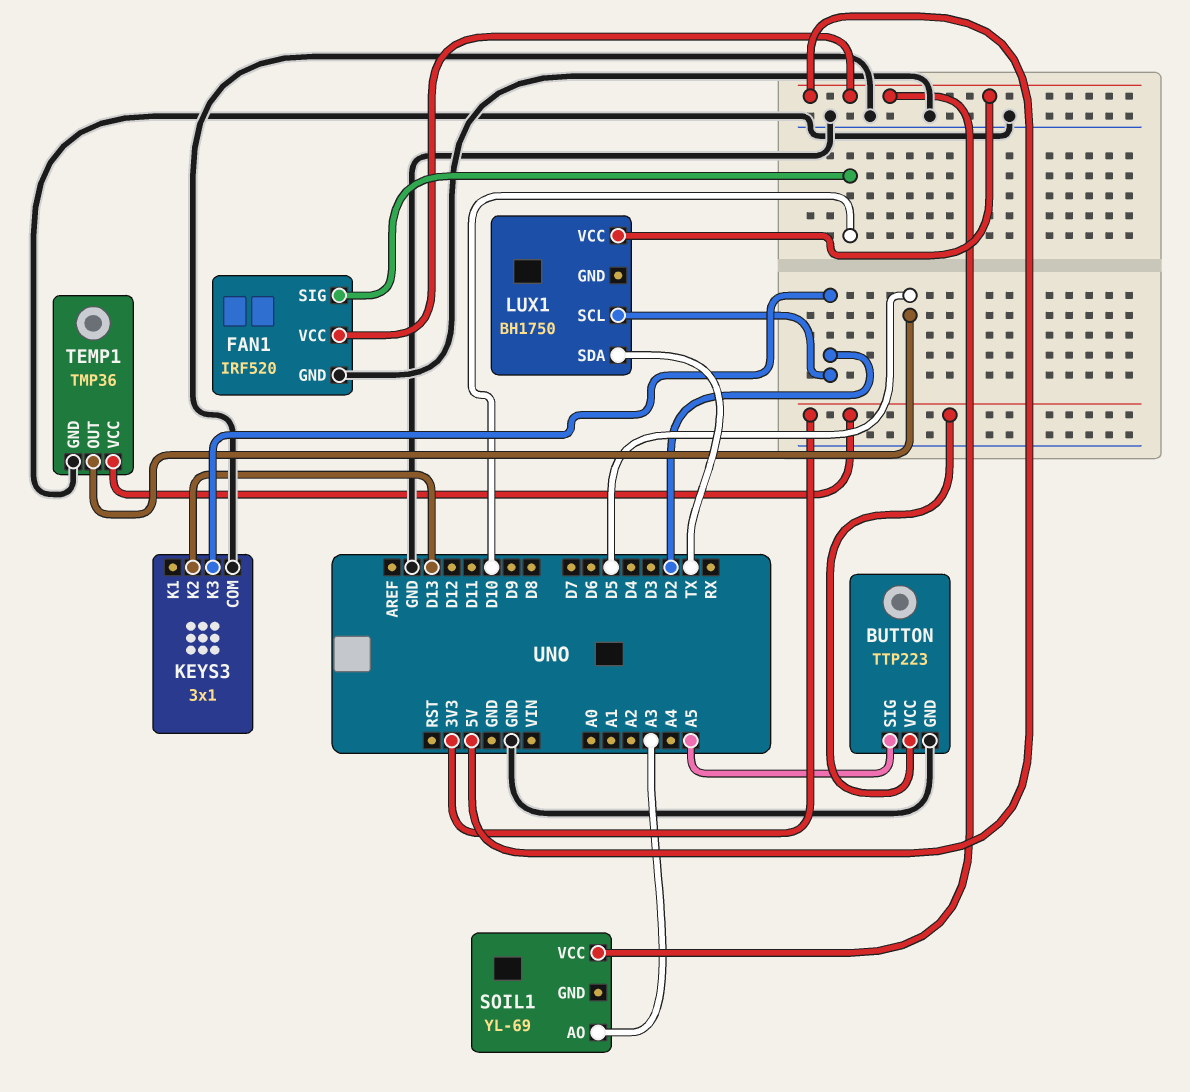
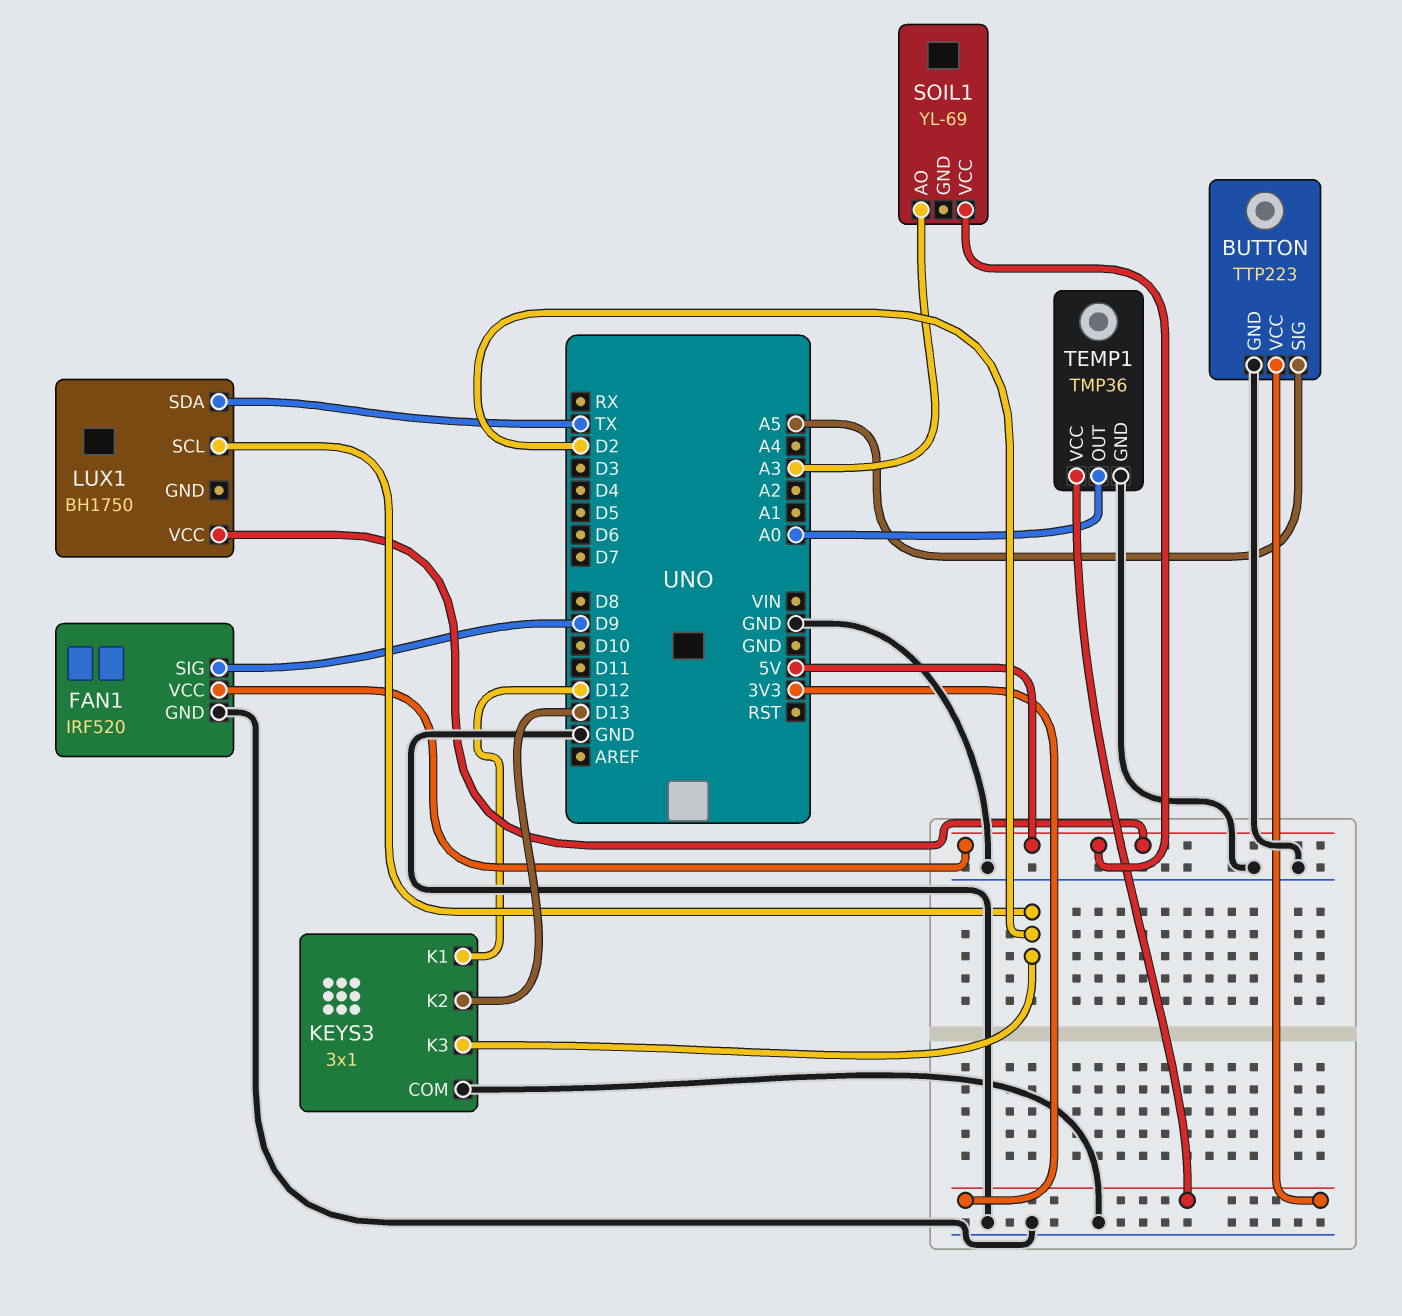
FAN1 pin SIG: D10 -> D9
KEYS3 pin K1: none -> D12
TEMP1 pin OUT: D5 -> A0

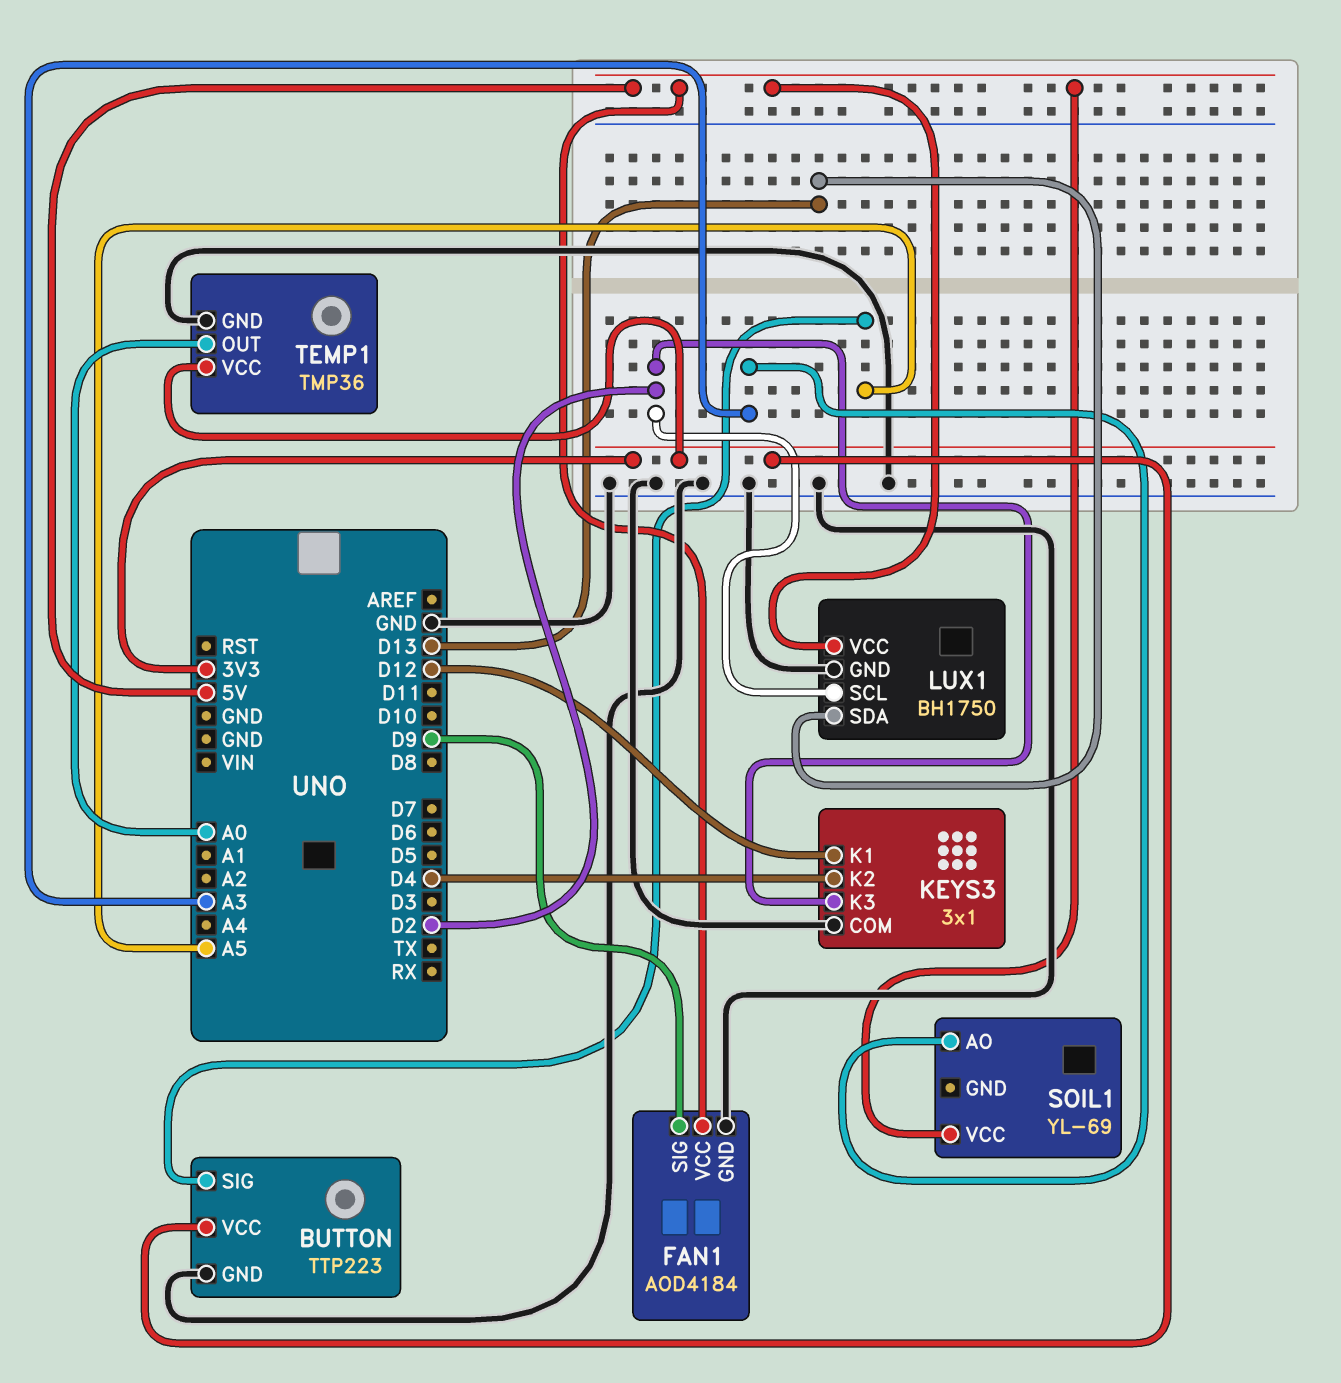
FAN1: IRF520 -> AOD4184
KEYS3 pin K2: D13 -> D4
LUX1 pin GND: none -> GND
LUX1 pin SDA: TX -> D13

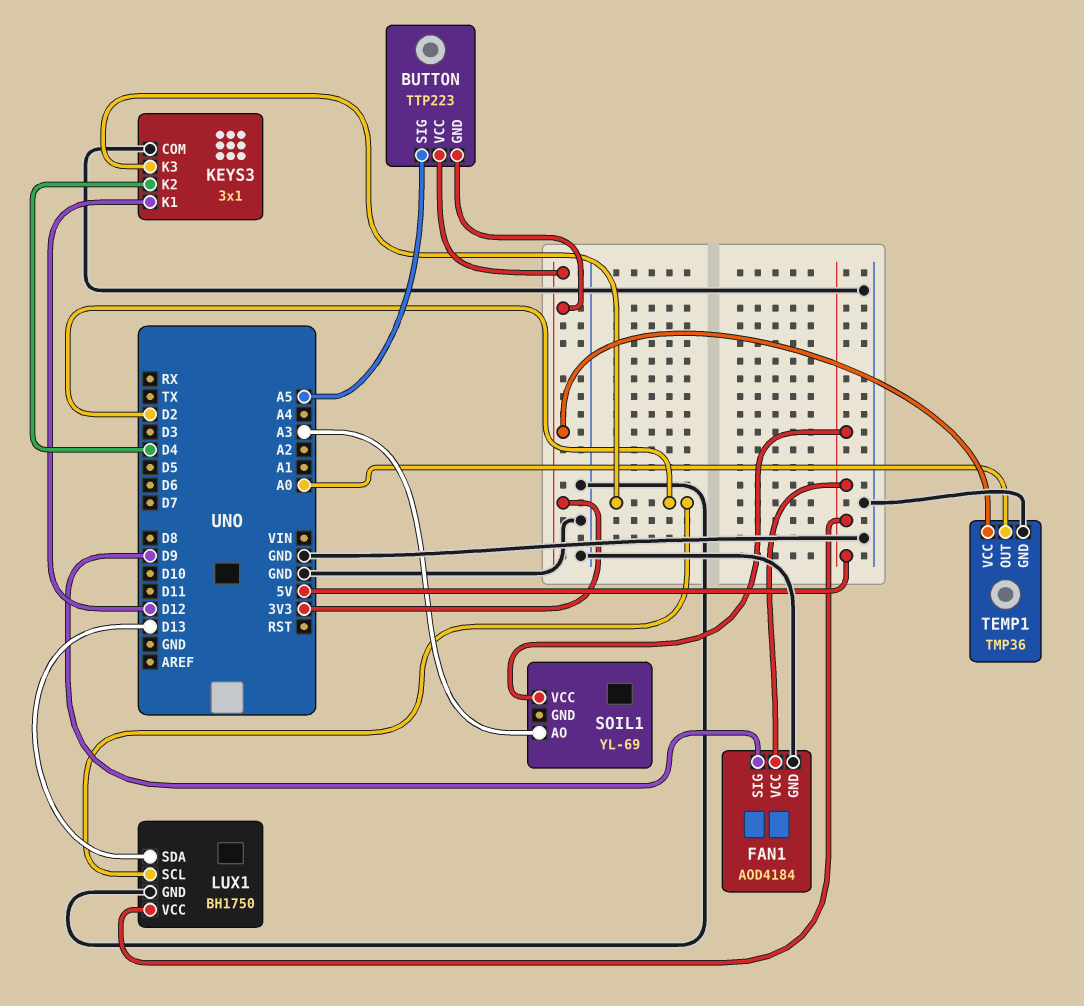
BUTTON pin GND: GND -> 3V3

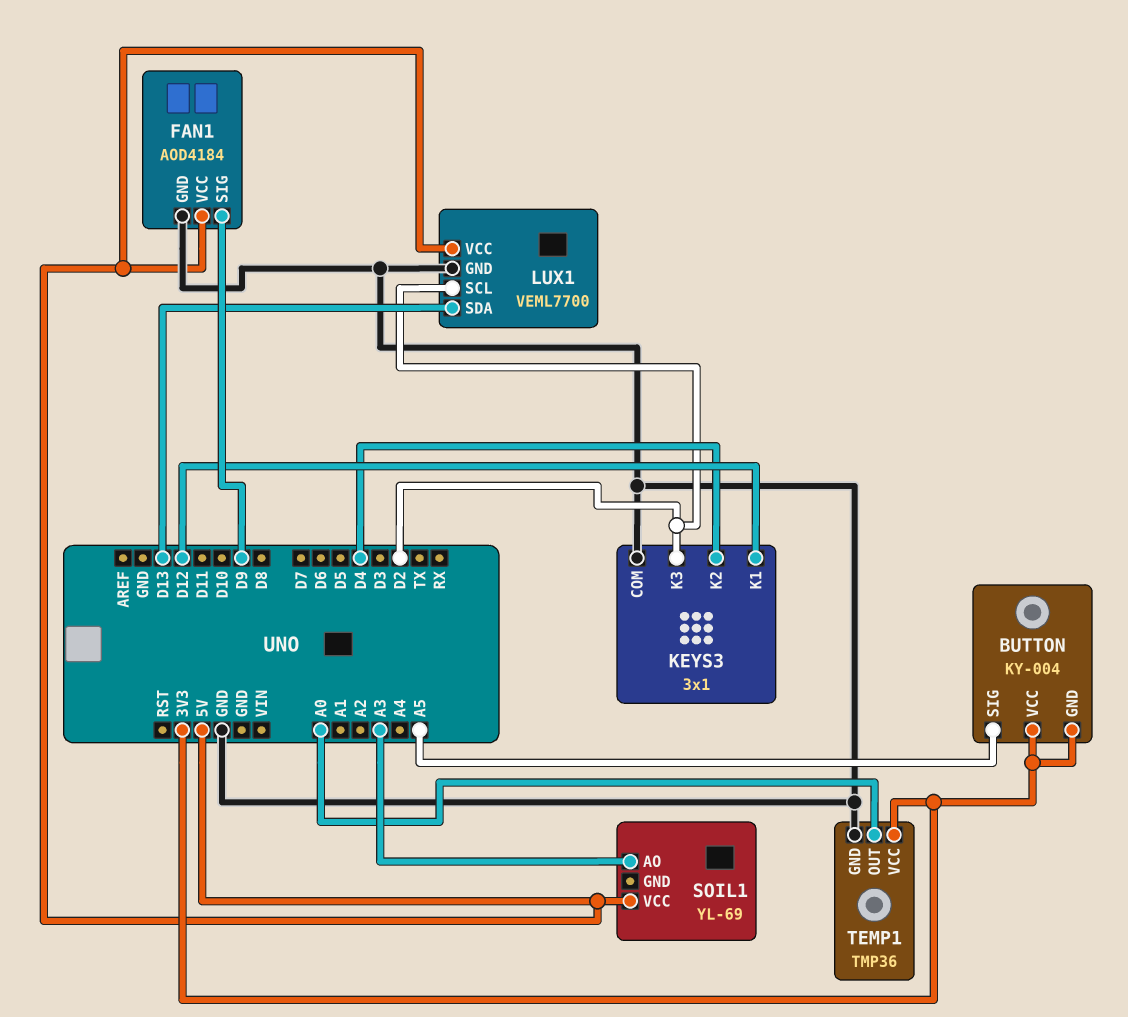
BUTTON: TTP223 -> KY-004
LUX1: BH1750 -> VEML7700

